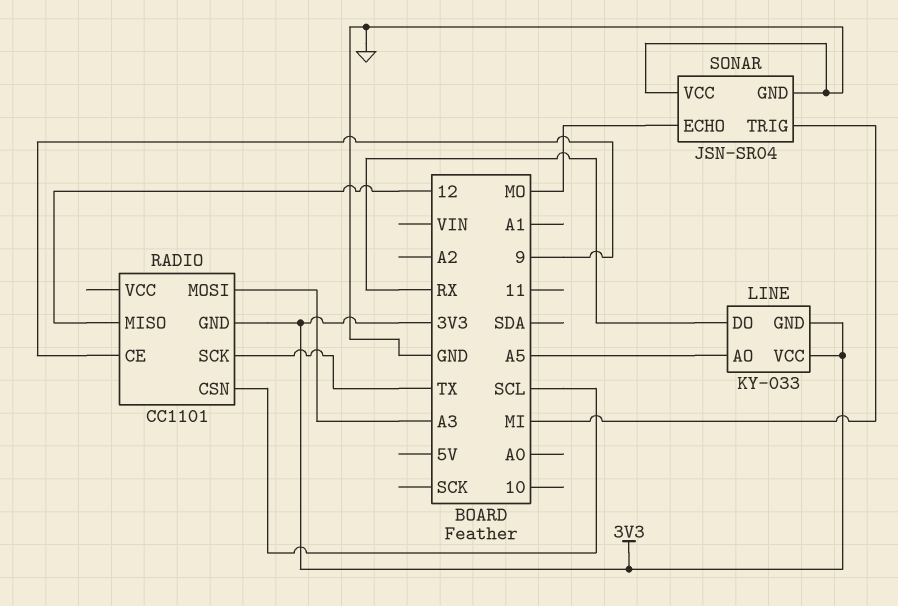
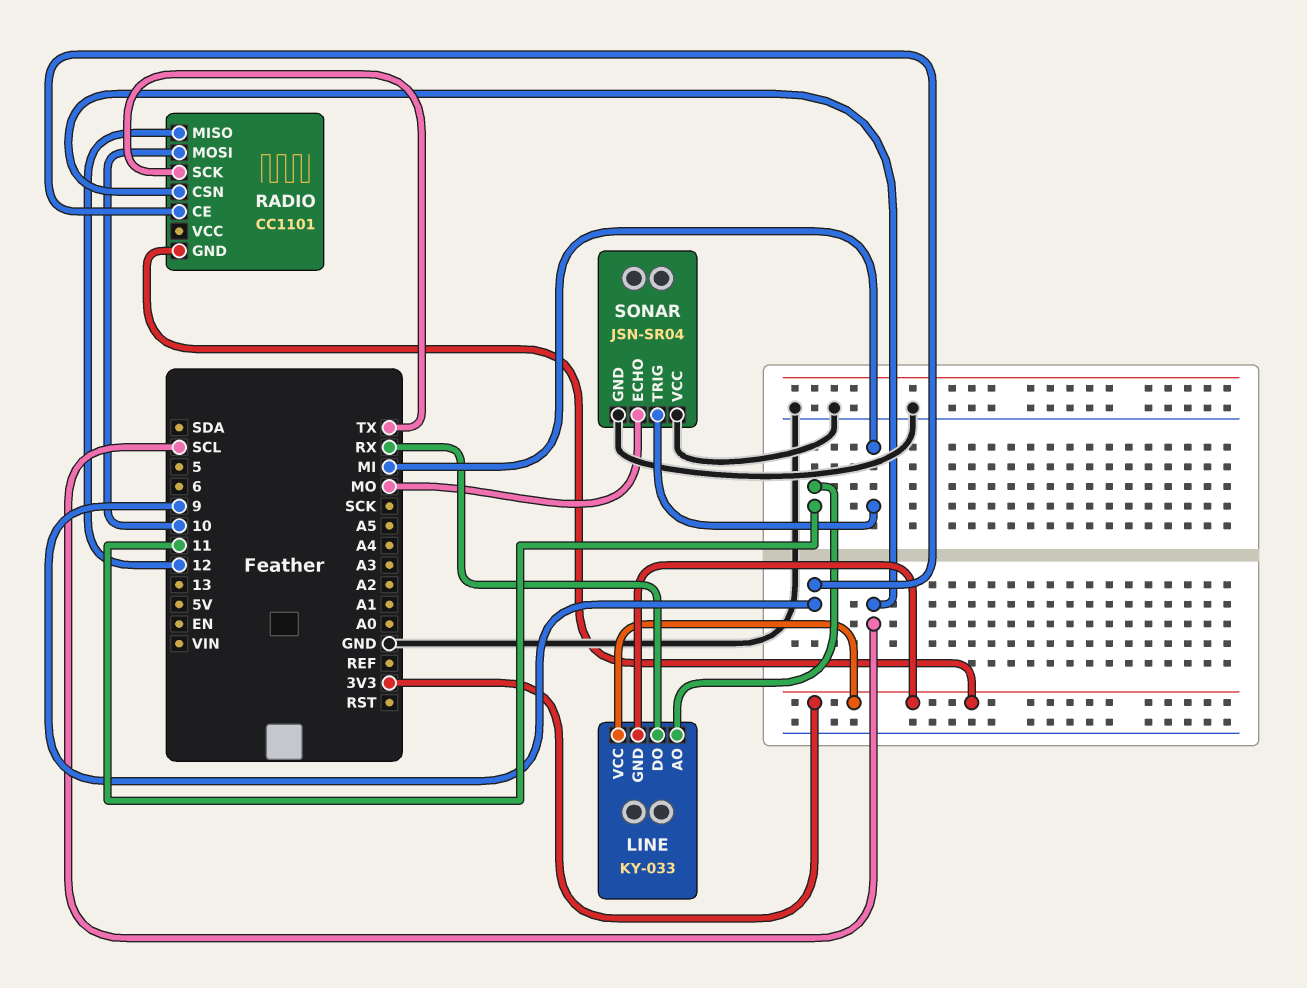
LINE pin AO: A5 -> 11
RADIO pin MOSI: A3 -> 10

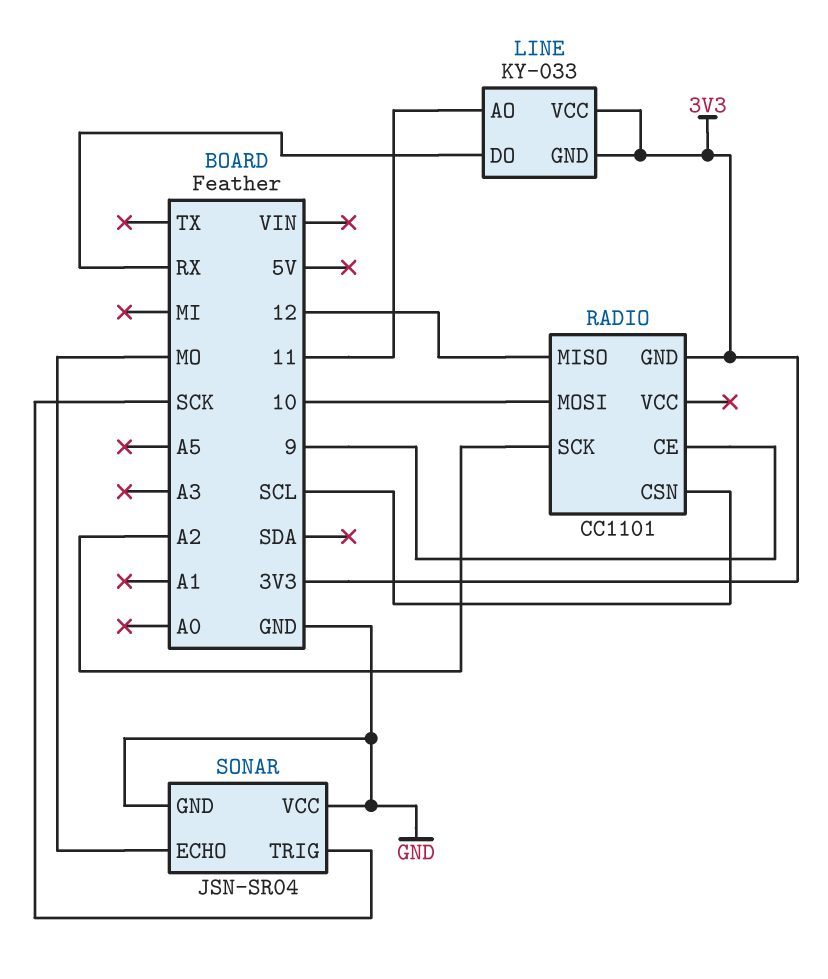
RADIO pin SCK: TX -> A2
SONAR pin TRIG: MI -> SCK

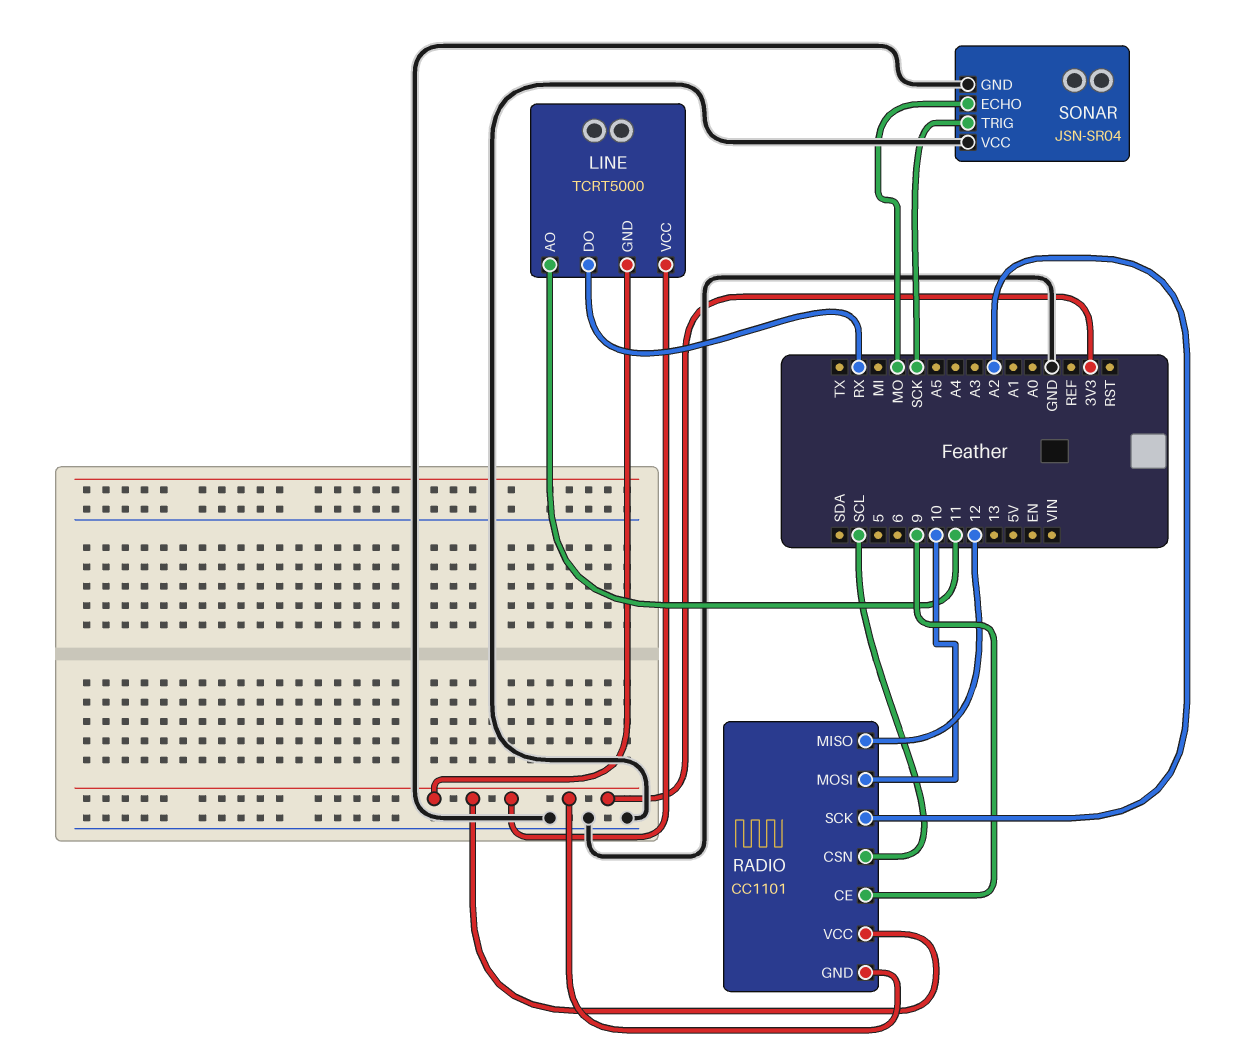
LINE: KY-033 -> TCRT5000
RADIO pin VCC: none -> 3V3

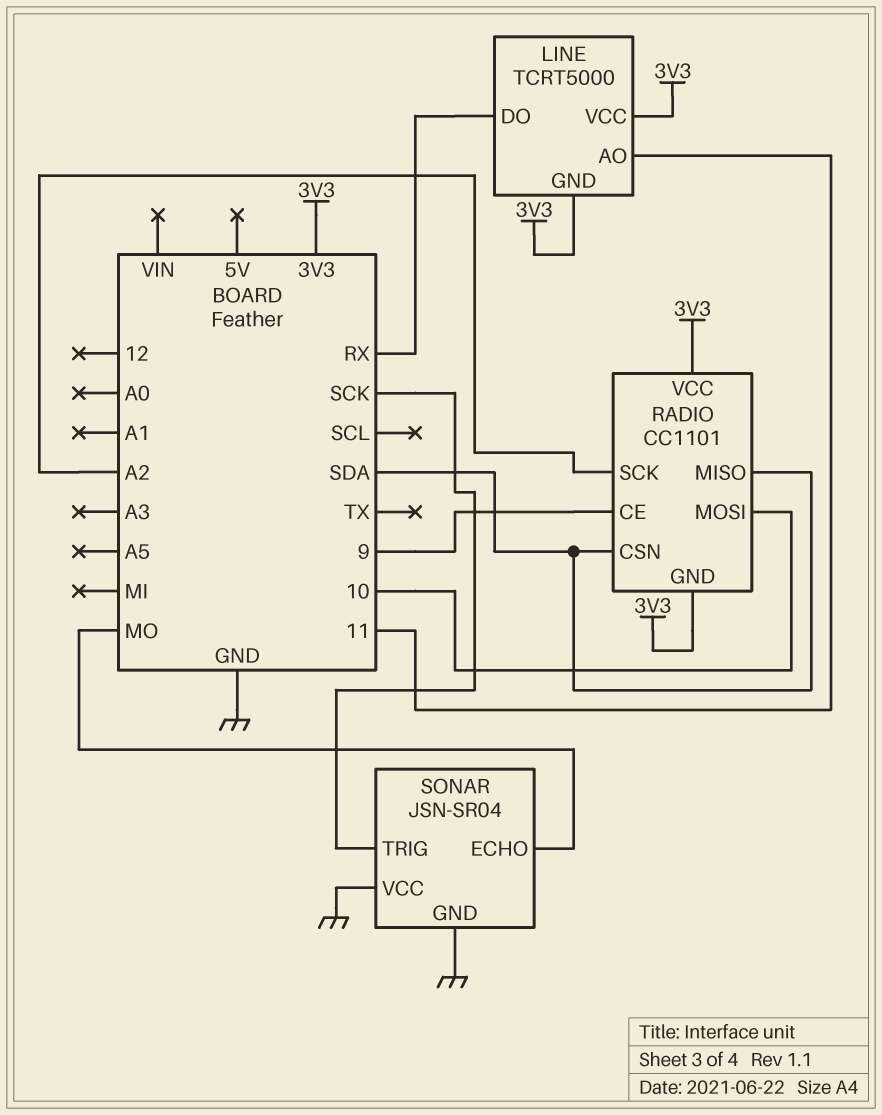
RADIO pin CSN: SCL -> SDA
RADIO pin MISO: 12 -> SDA

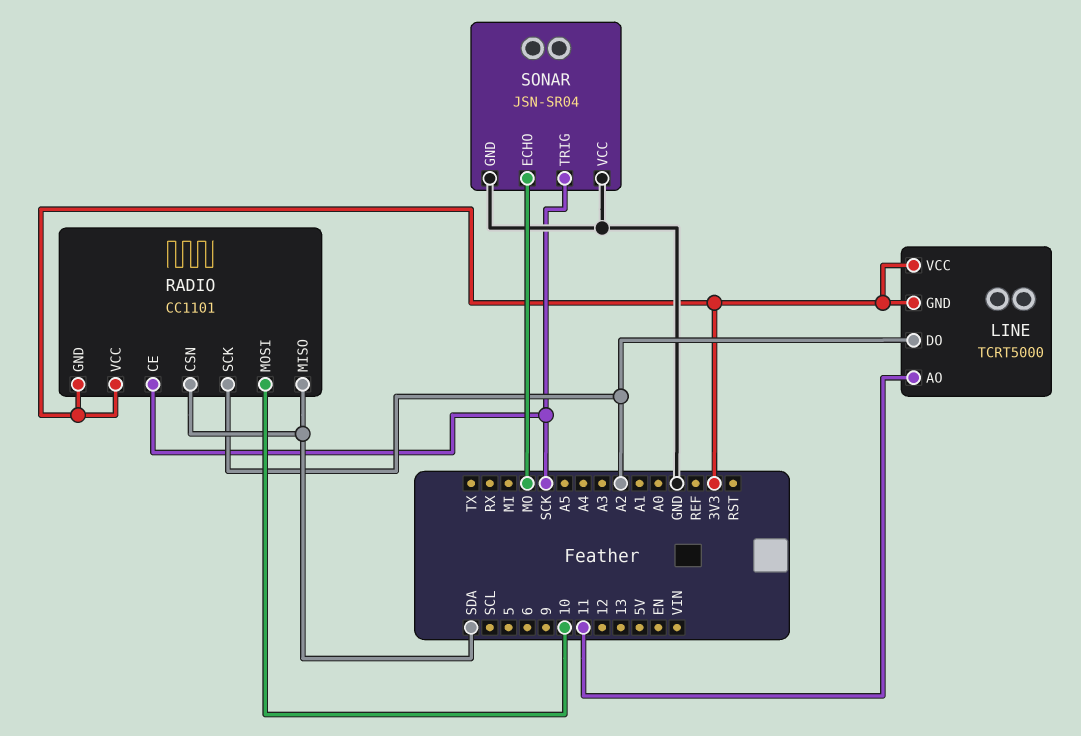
LINE pin DO: RX -> A2
RADIO pin CE: 9 -> SCK

